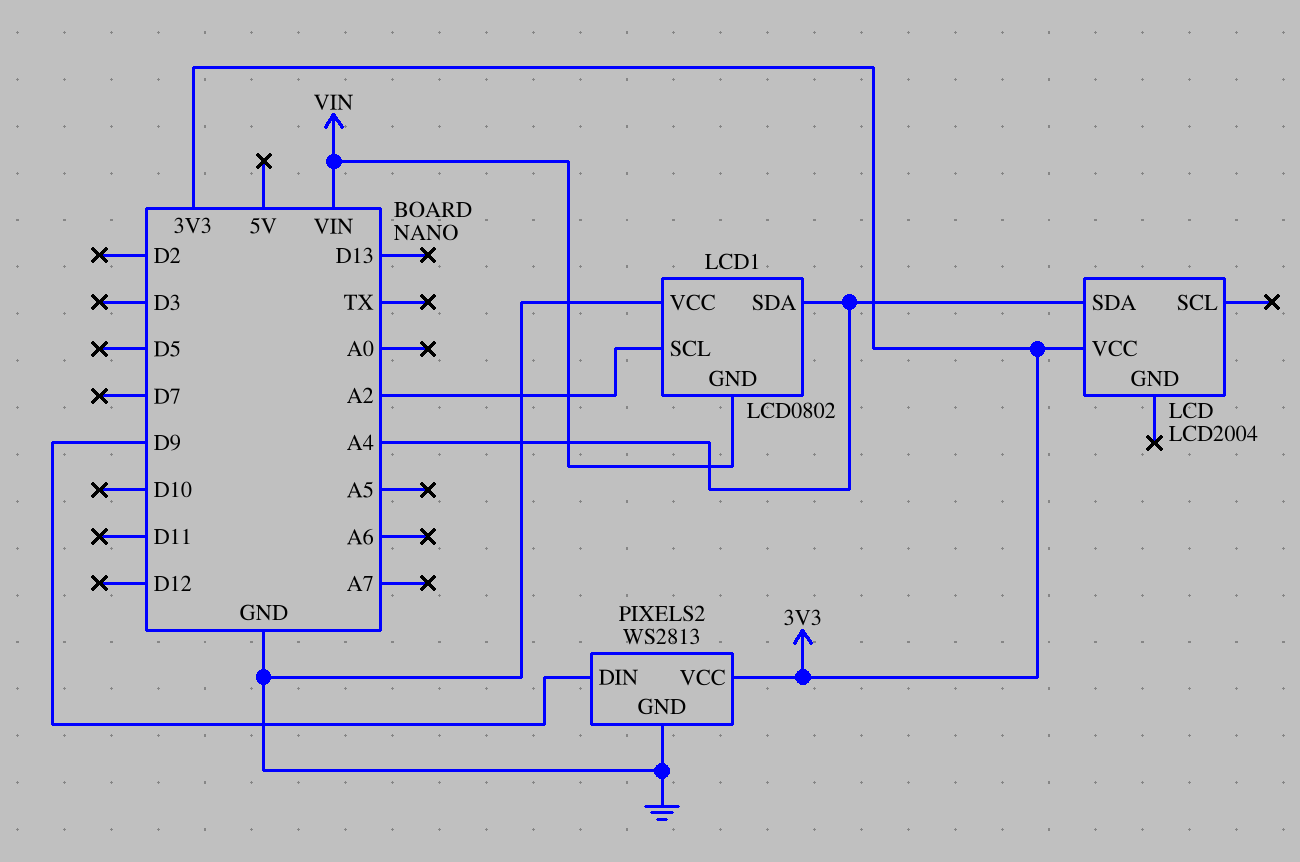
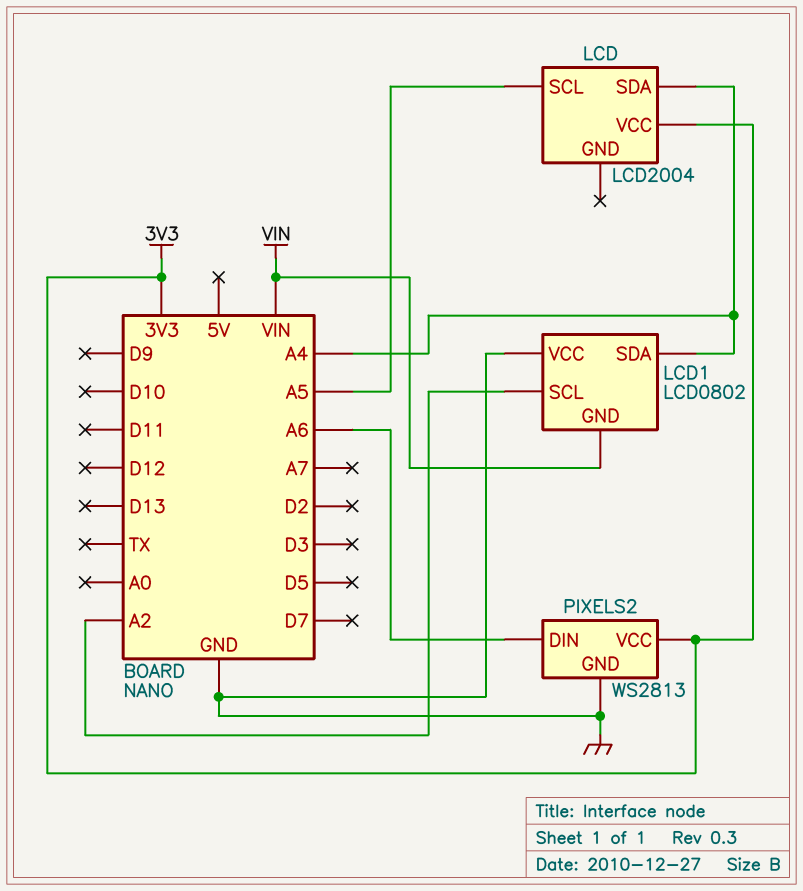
LCD pin SCL: none -> A5
PIXELS2 pin DIN: D9 -> A6

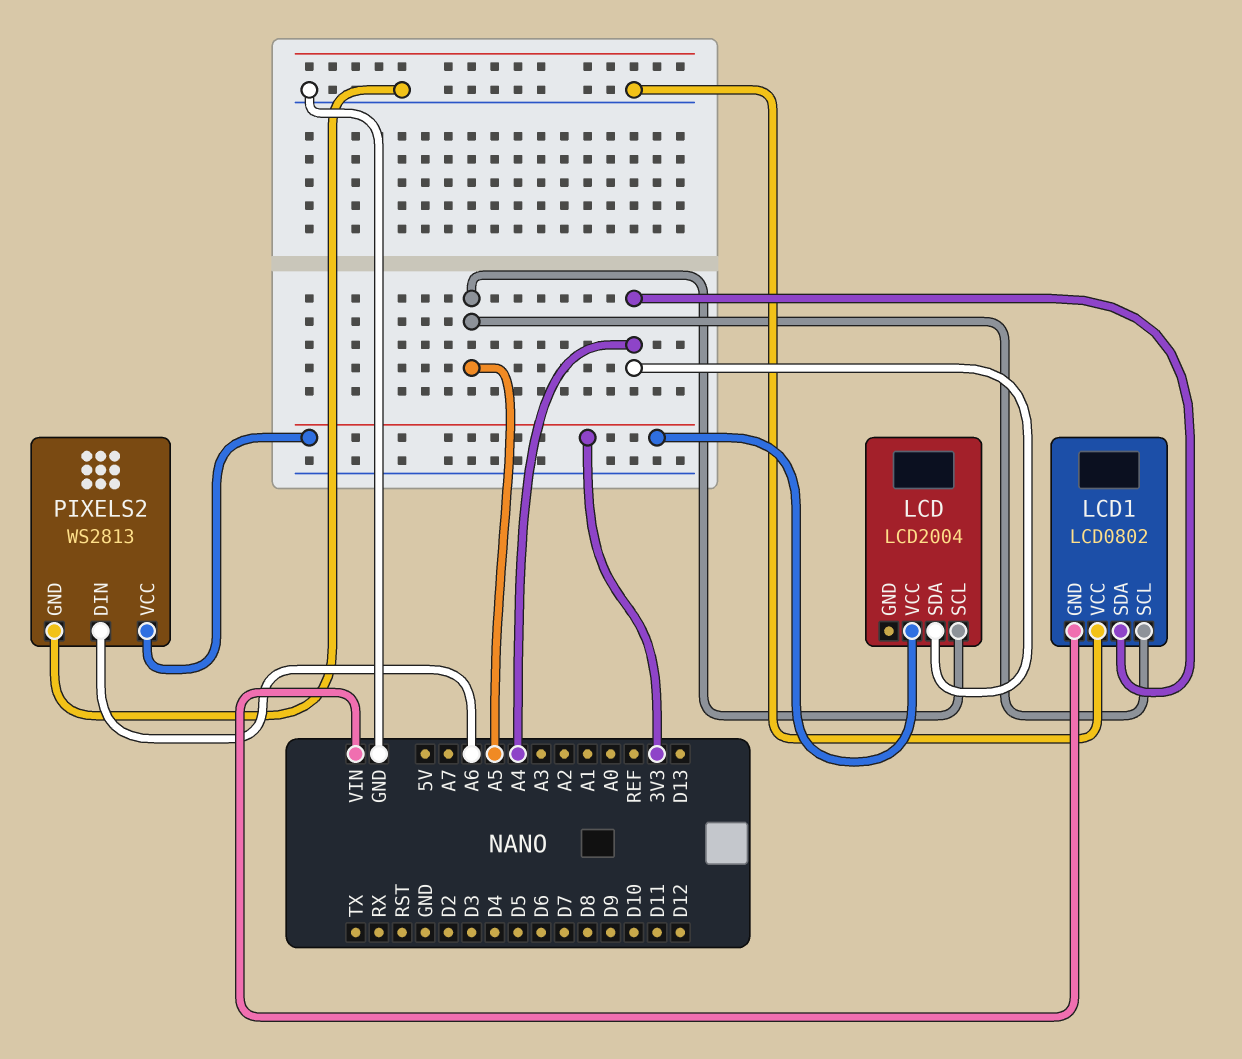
LCD1 pin SCL: A2 -> A5

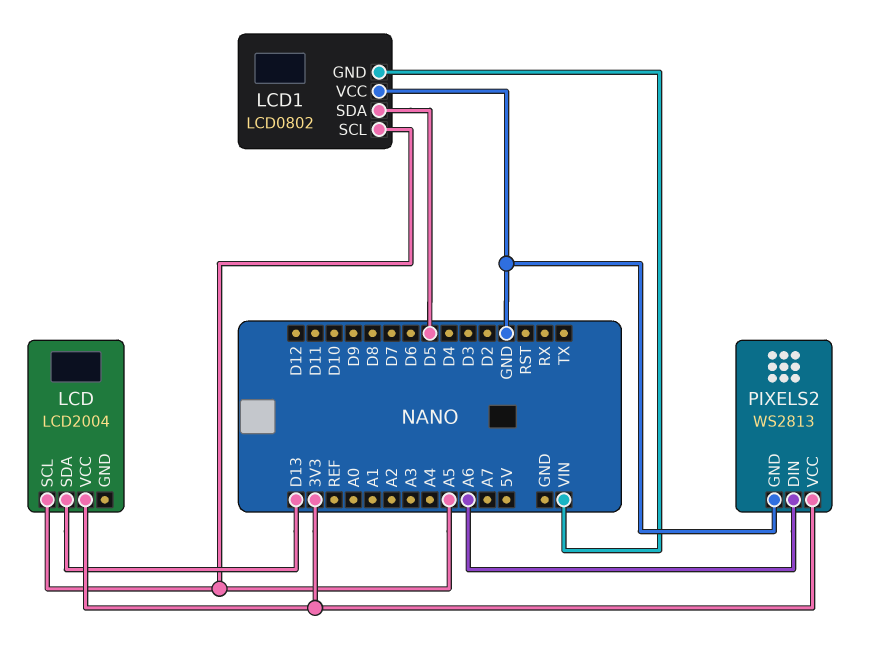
LCD pin SDA: A4 -> D13
LCD1 pin SDA: A4 -> D5

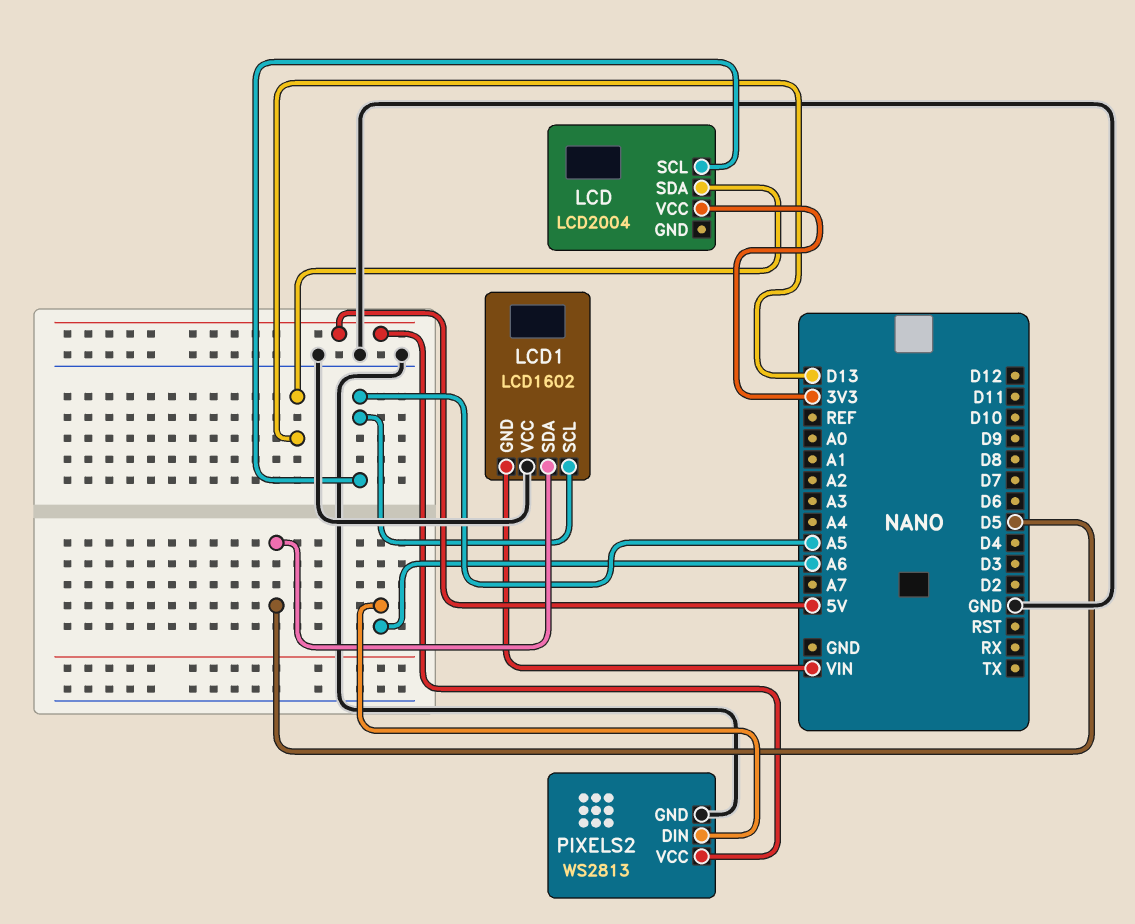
LCD1: LCD0802 -> LCD1602
PIXELS2 pin VCC: 3V3 -> 5V

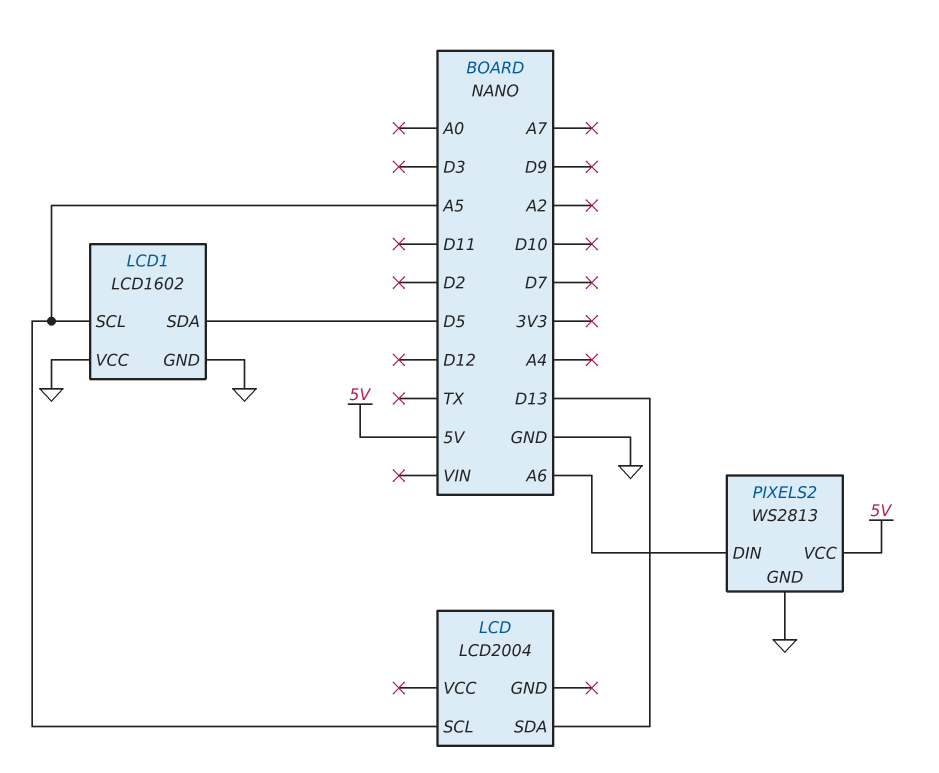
LCD pin VCC: 3V3 -> none
LCD1 pin GND: VIN -> GND

